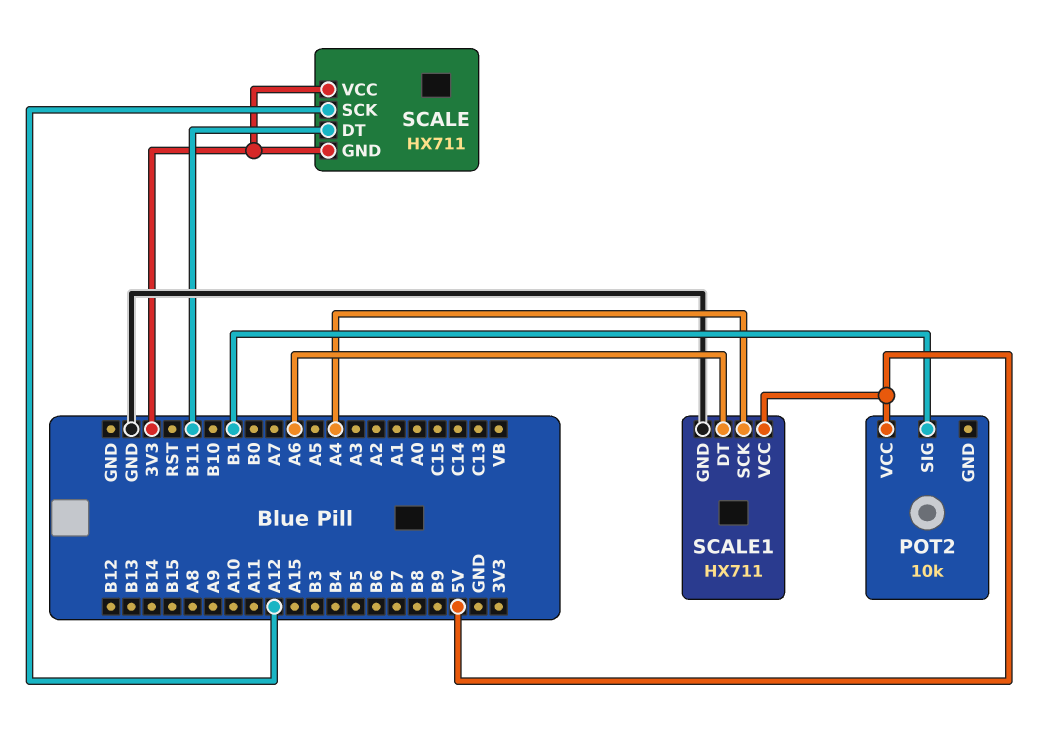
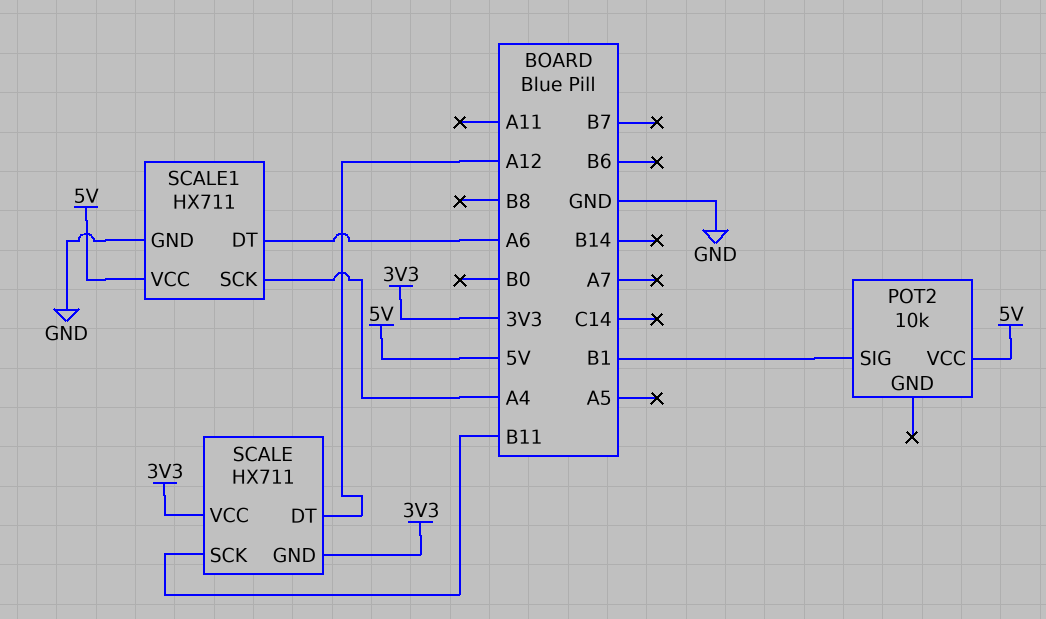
SCALE pin DT: B11 -> A12
SCALE pin SCK: A12 -> B11

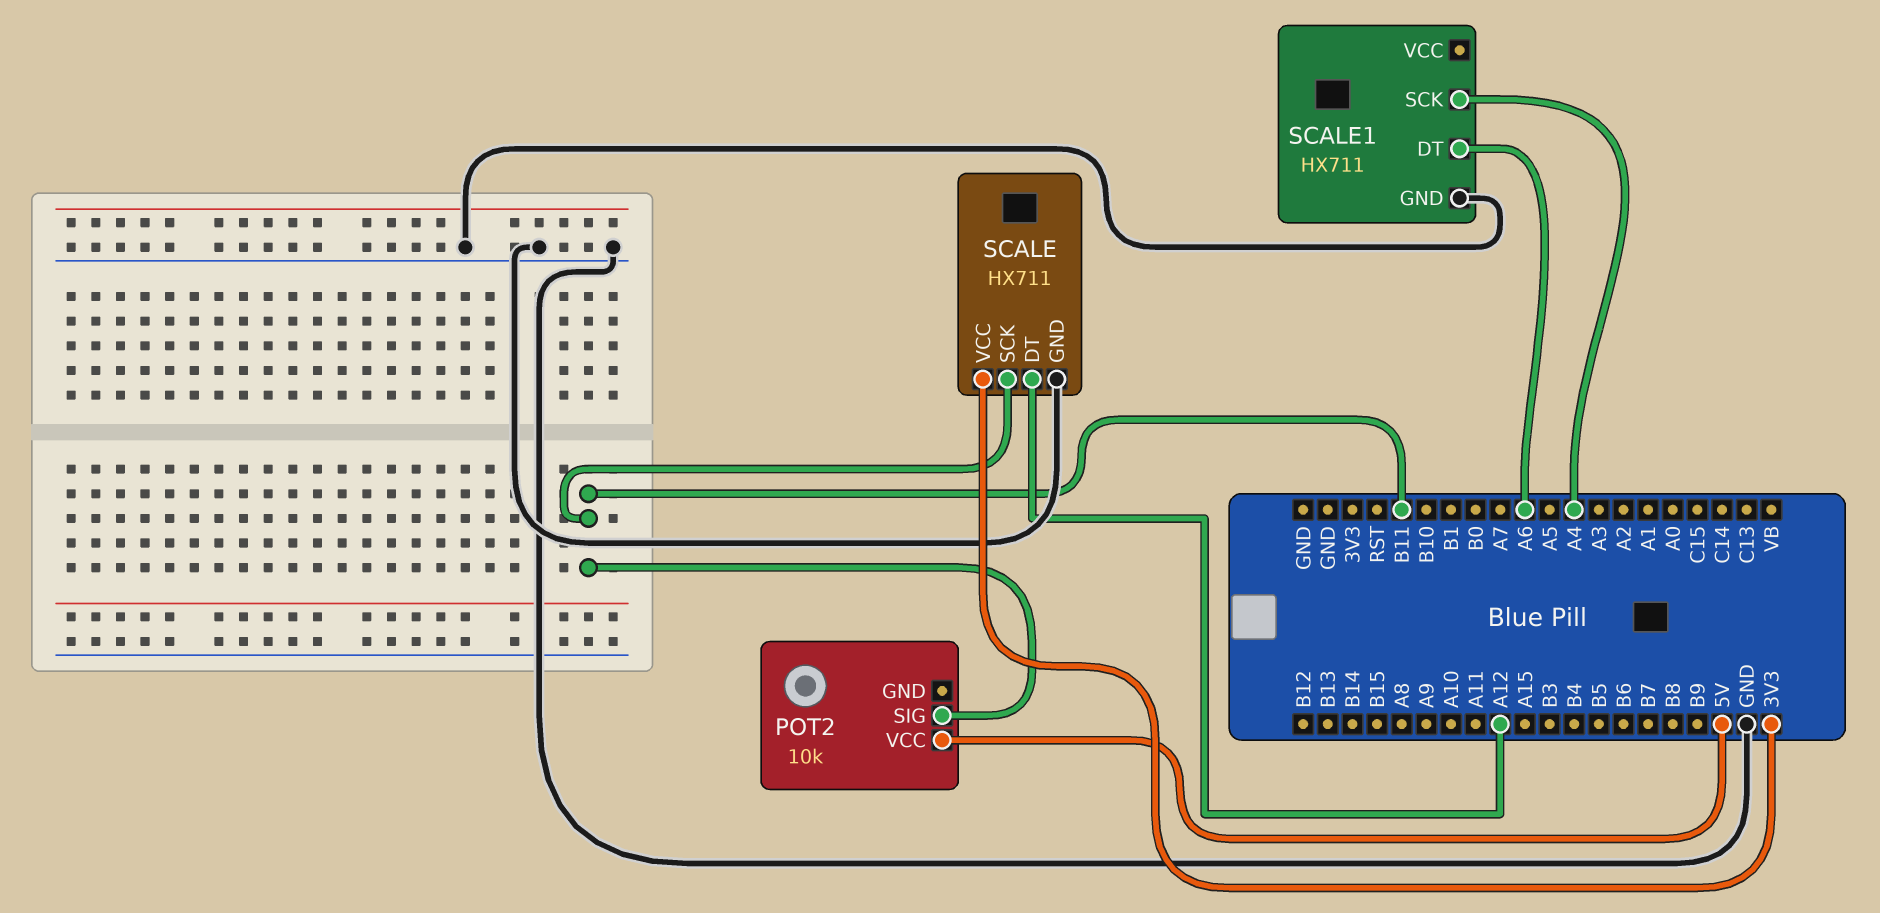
POT2 pin SIG: B1 -> B11
SCALE pin GND: 3V3 -> GND
SCALE1 pin VCC: 5V -> none

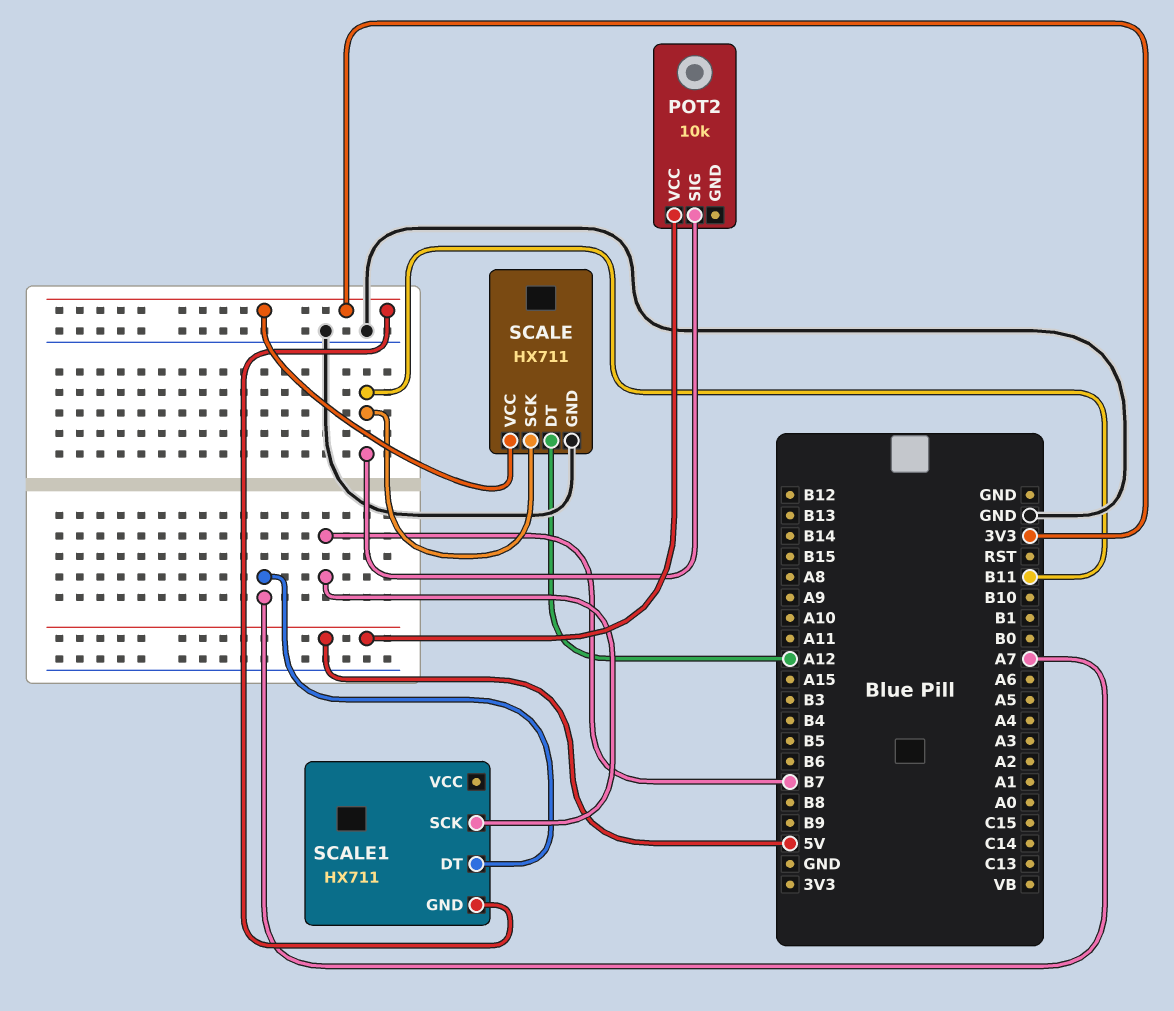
SCALE1 pin DT: A6 -> A7
SCALE1 pin GND: GND -> 3V3
SCALE1 pin SCK: A4 -> B7

